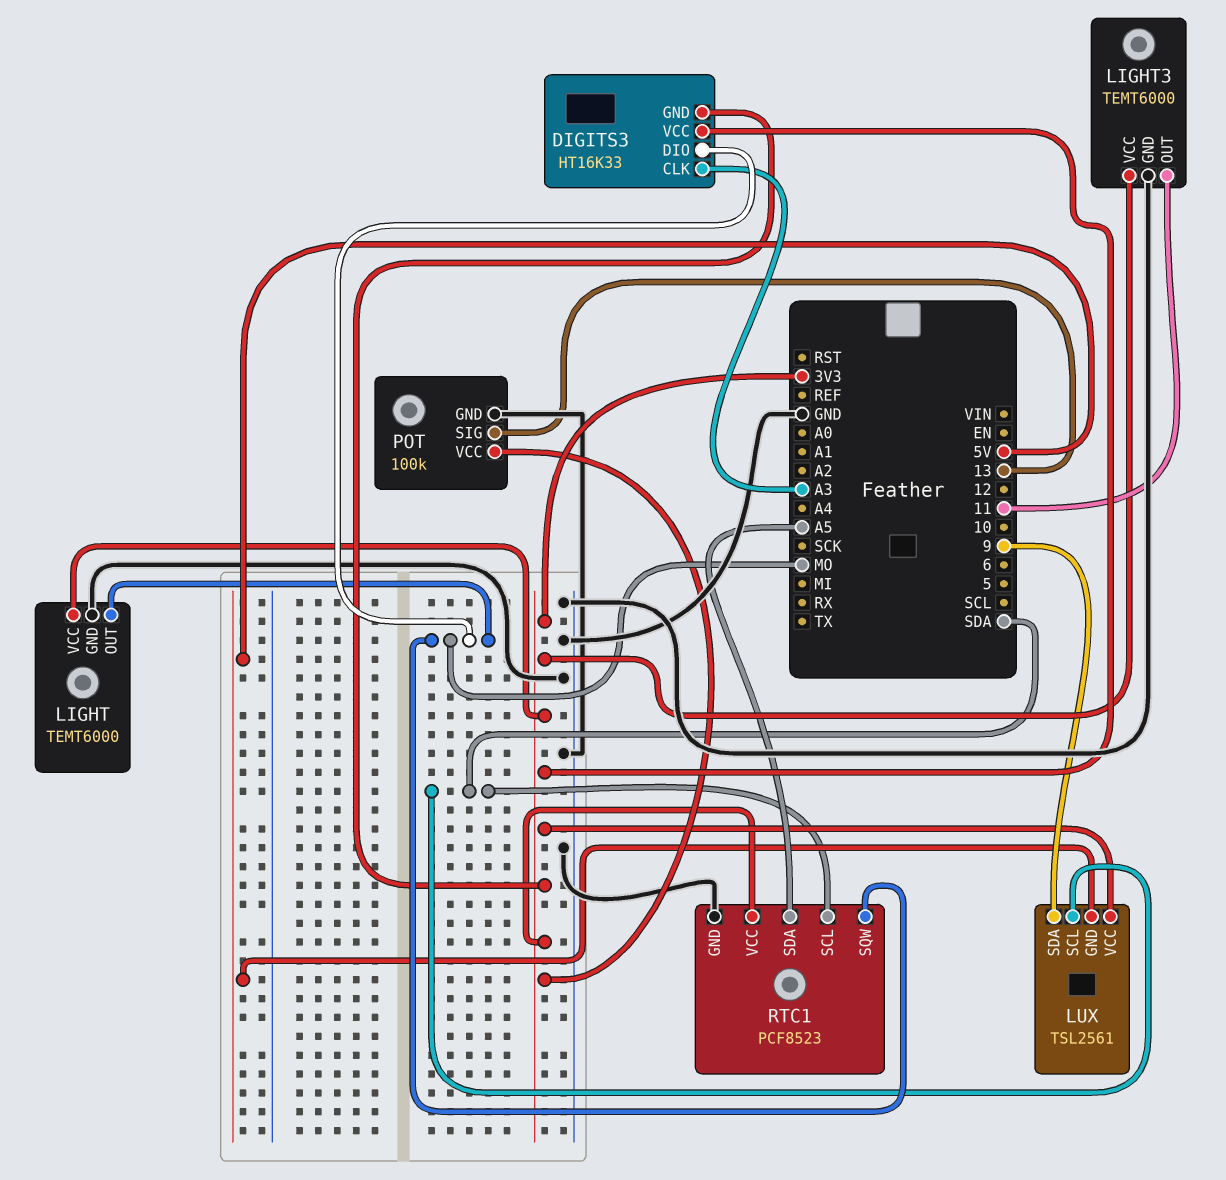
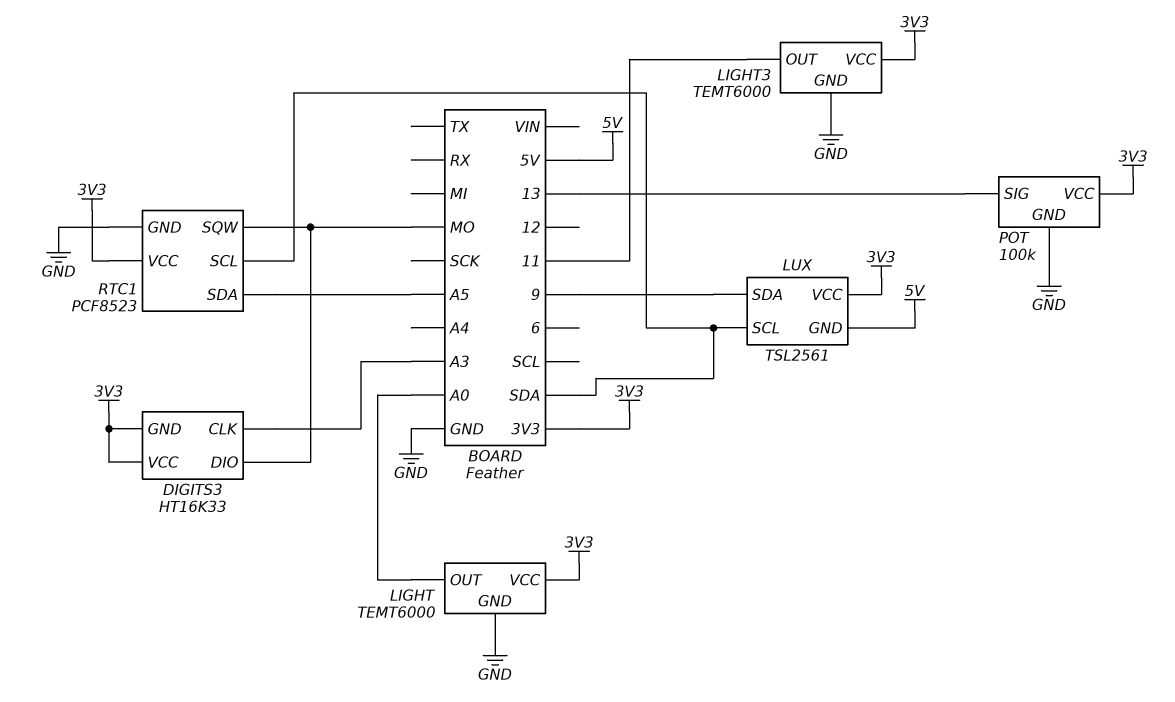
LIGHT pin OUT: MO -> A0

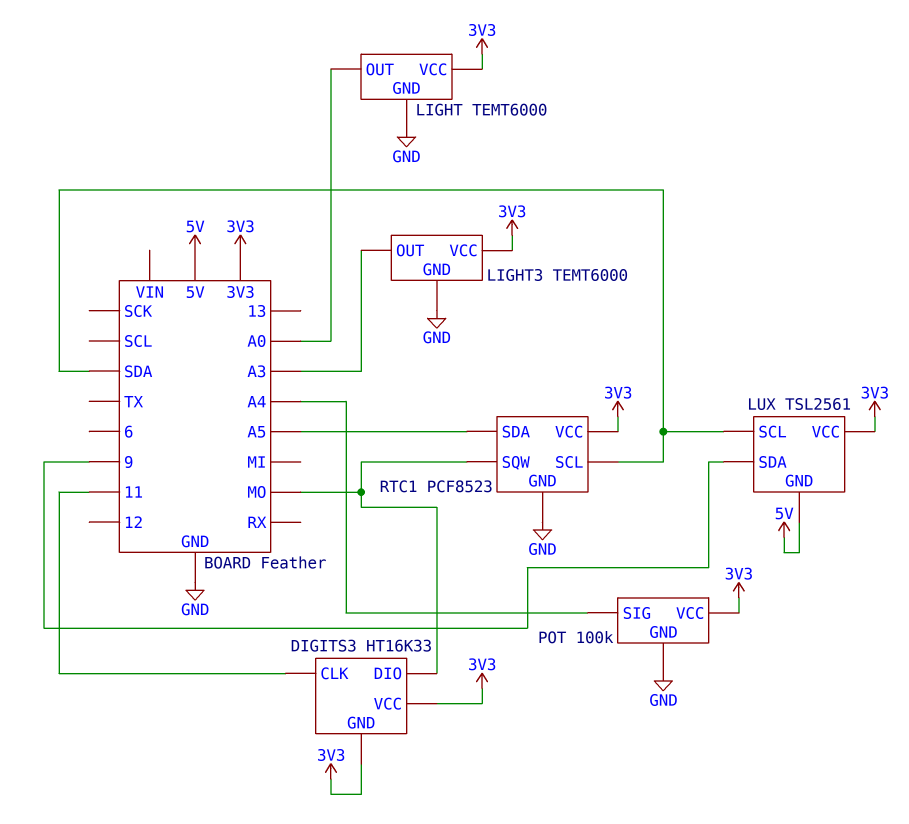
DIGITS3 pin CLK: A3 -> 11
LIGHT3 pin OUT: 11 -> A3
POT pin SIG: 13 -> A4

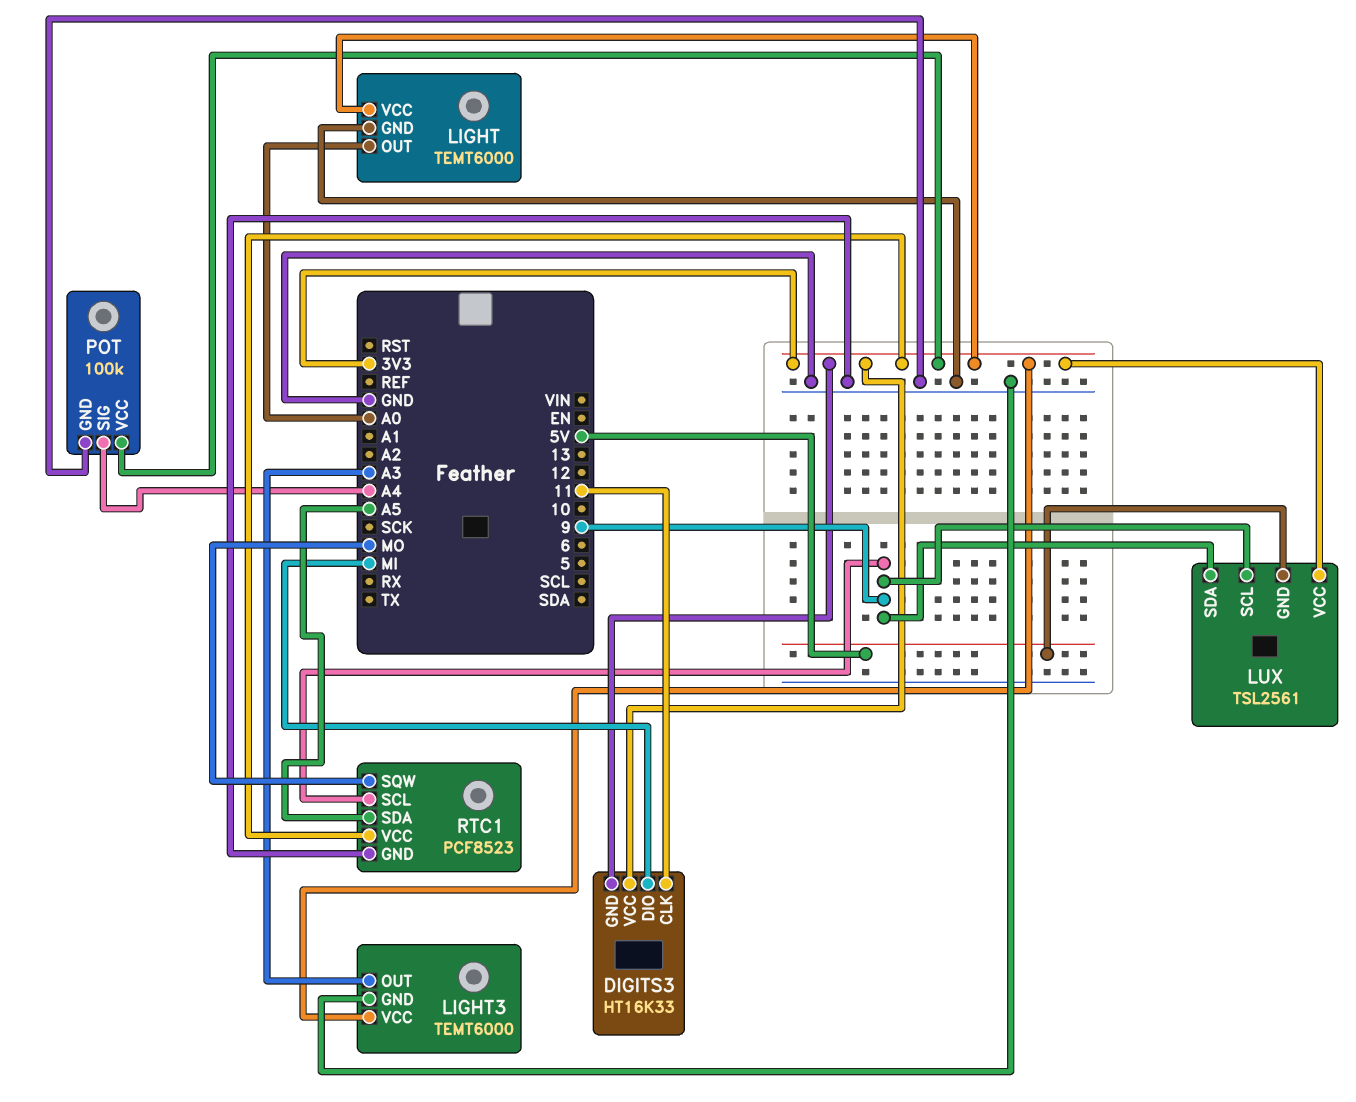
DIGITS3 pin DIO: MO -> MI
LUX pin SCL: SDA -> 9
RTC1 pin SCL: SDA -> 9

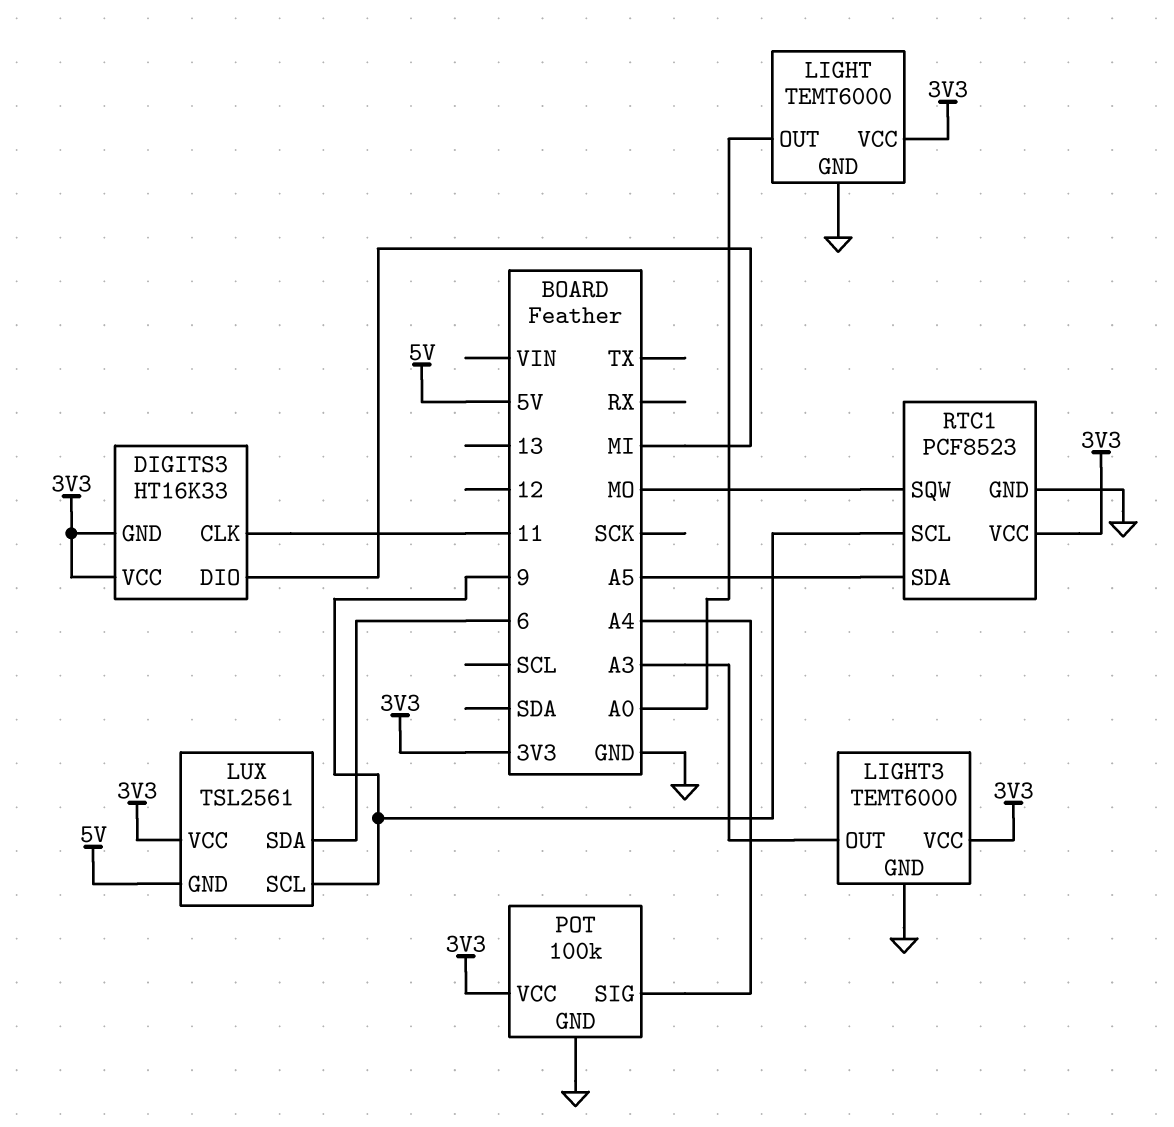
LUX pin SDA: 9 -> 6

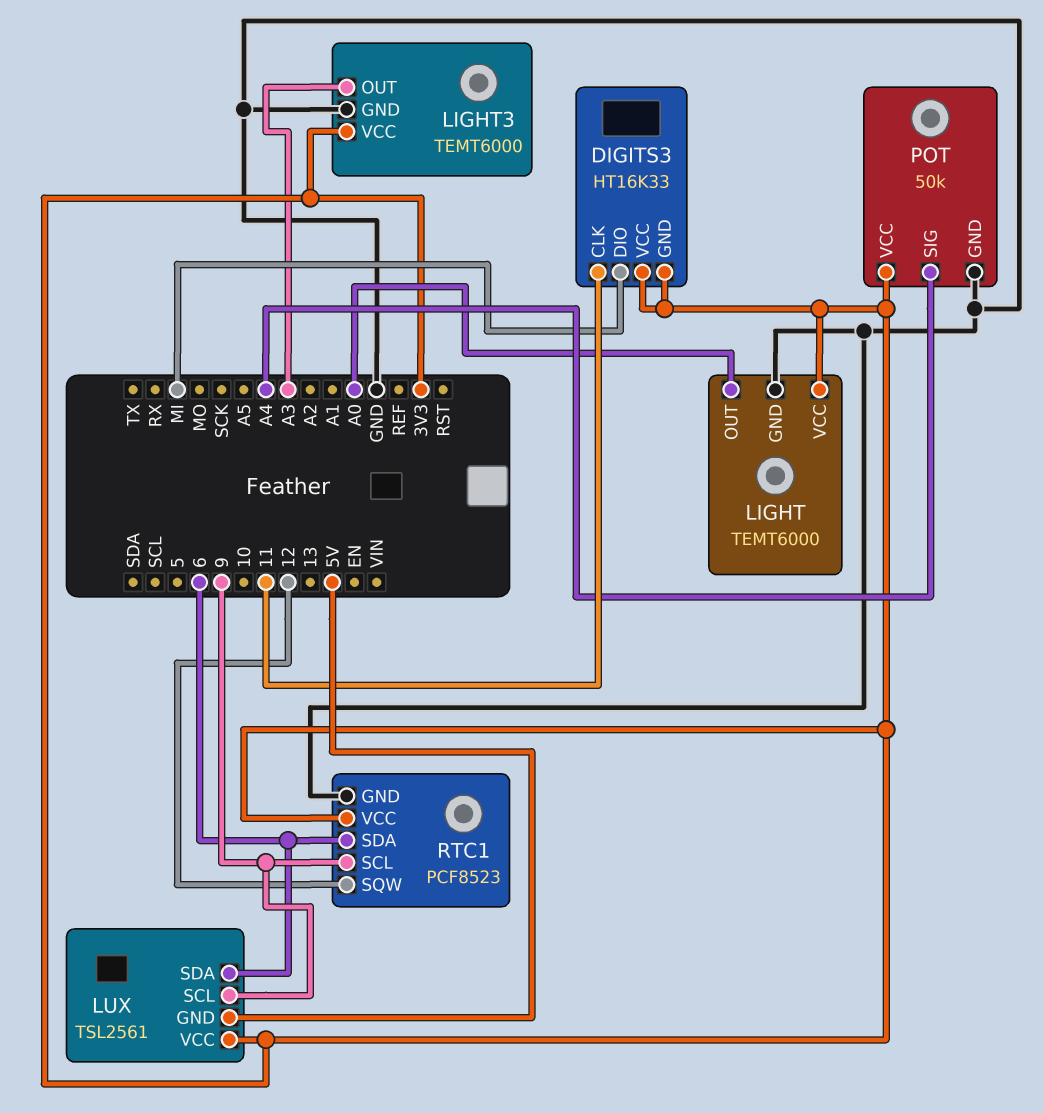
POT: 100k -> 50k
RTC1 pin SDA: A5 -> 6
RTC1 pin SQW: MO -> 12

